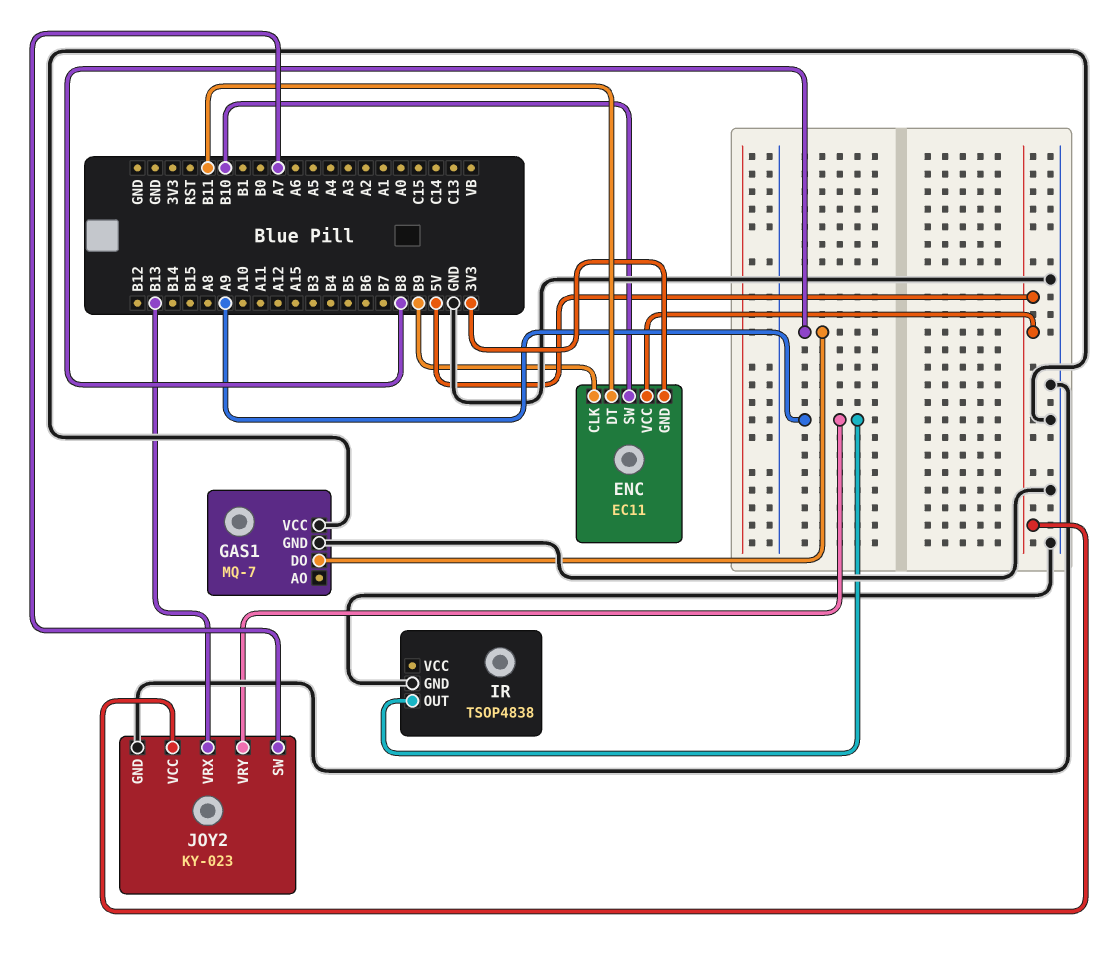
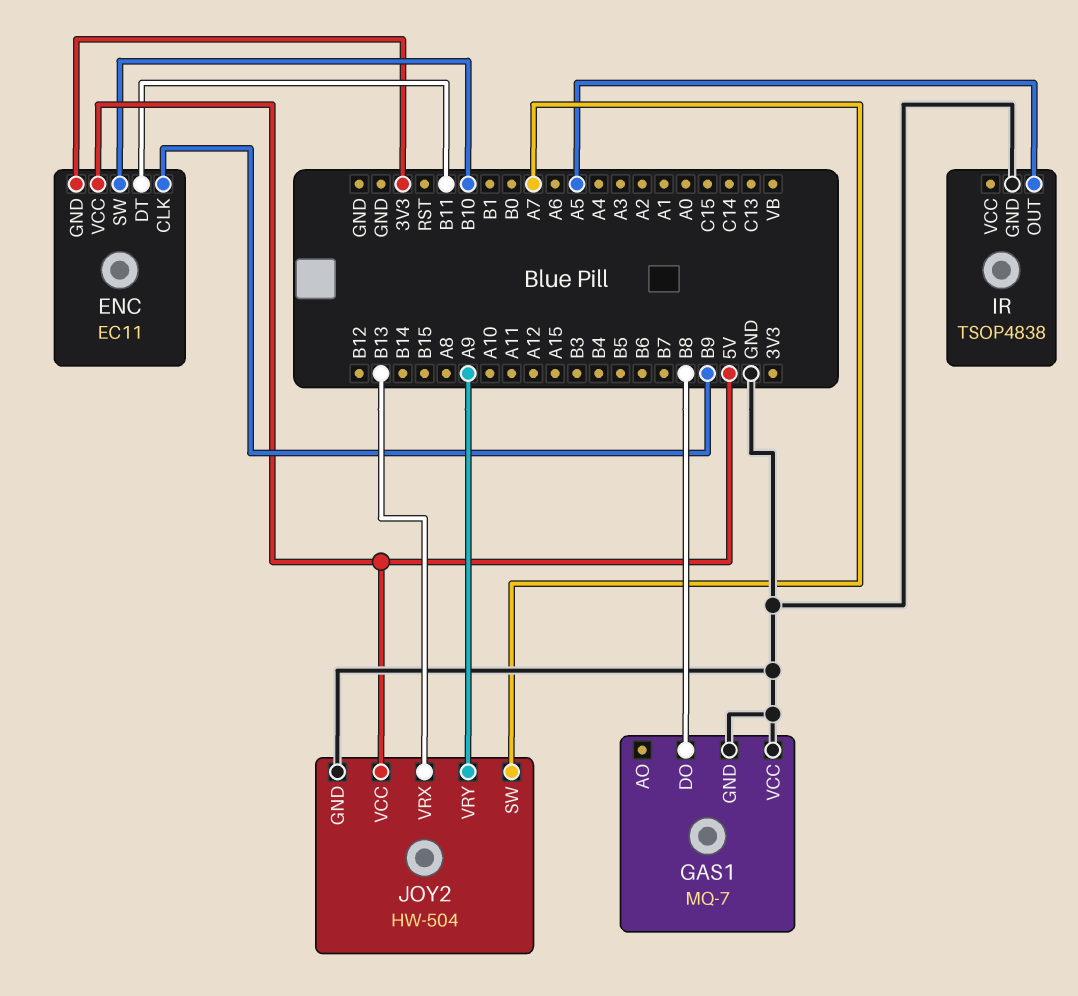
IR pin OUT: A9 -> A5
JOY2: KY-023 -> HW-504

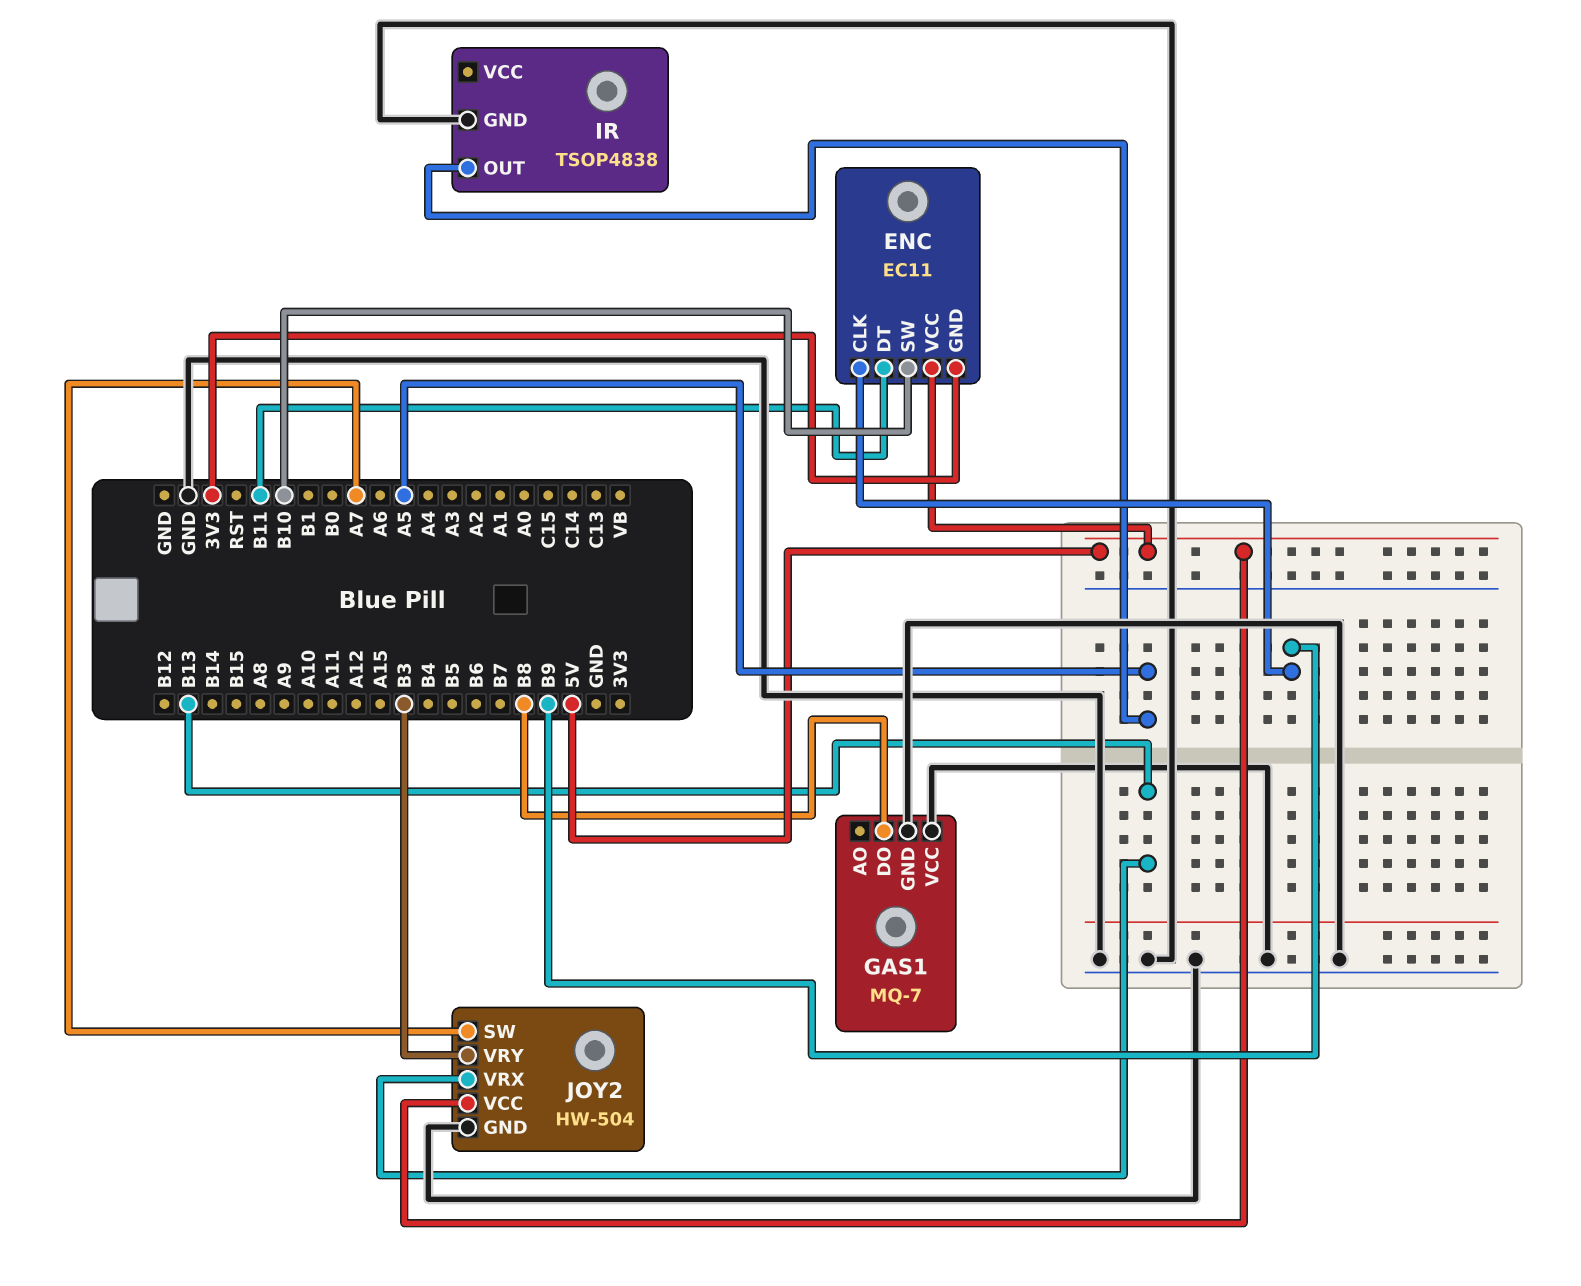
JOY2 pin VRY: A9 -> B3

